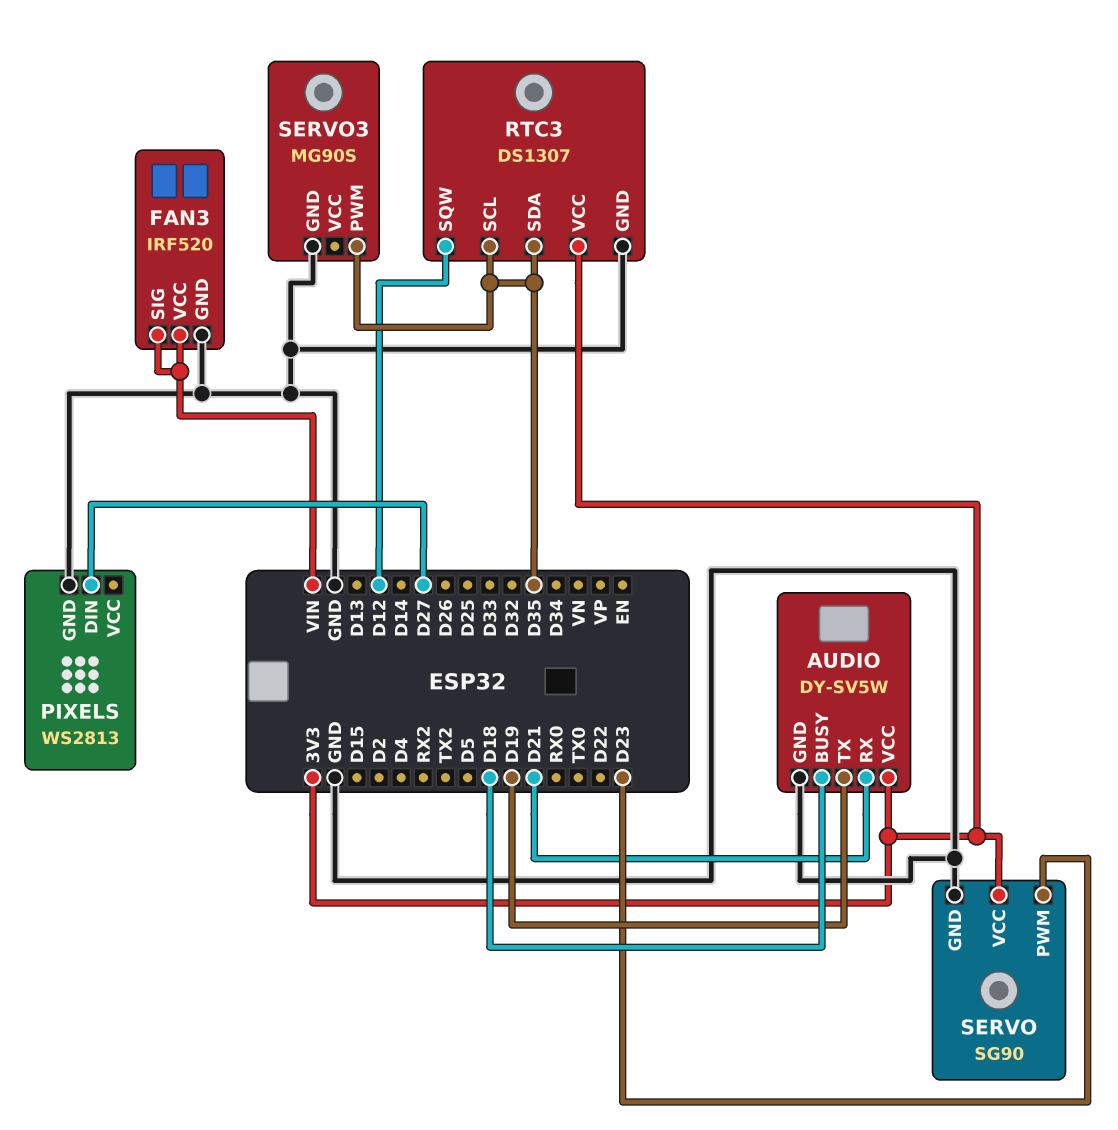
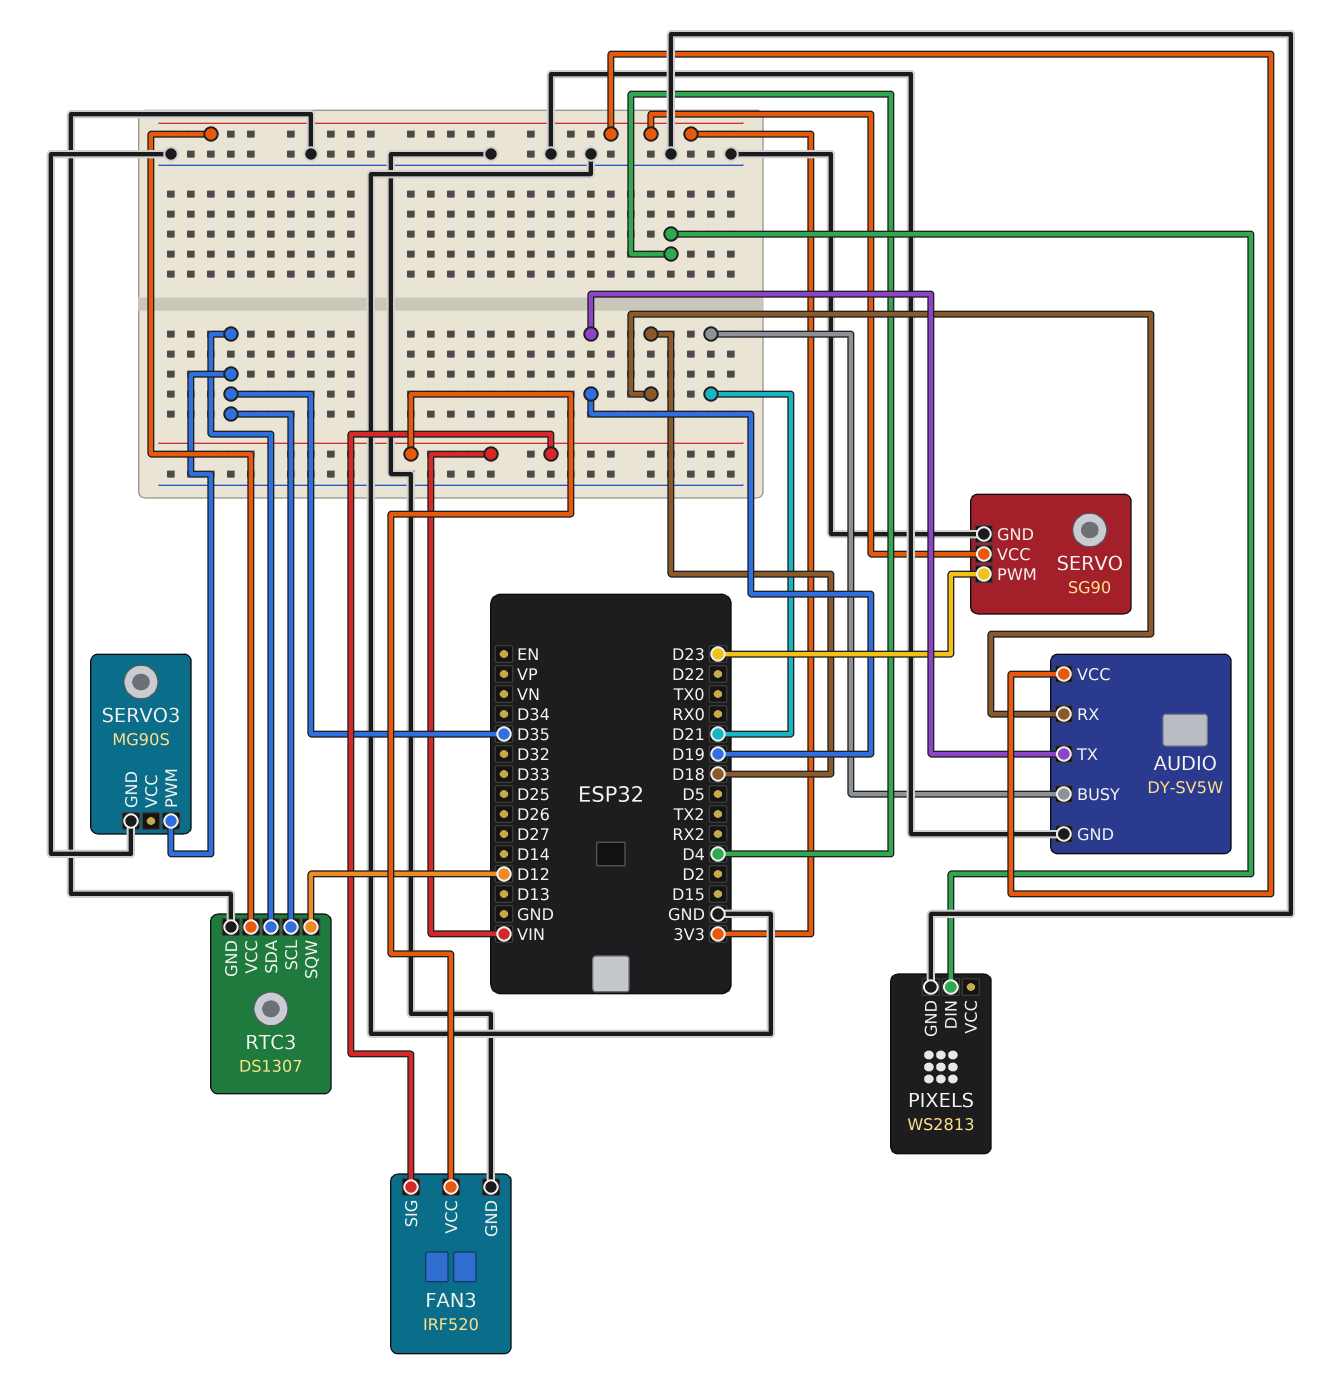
AUDIO pin BUSY: D18 -> D21
AUDIO pin RX: D21 -> D18
PIXELS pin DIN: D27 -> D4

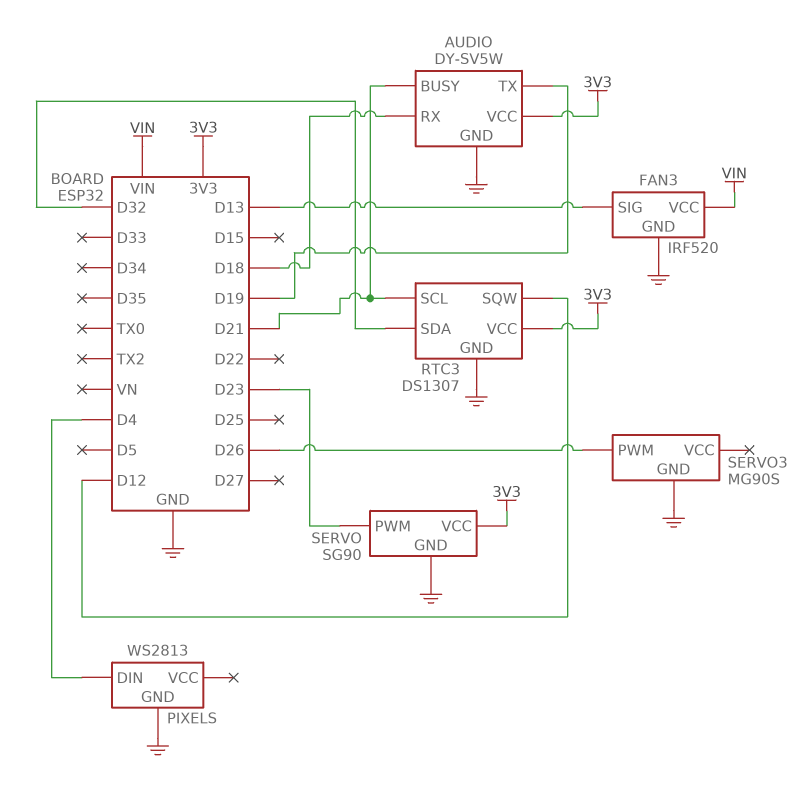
FAN3 pin SIG: VIN -> D13
RTC3 pin SCL: D35 -> D21
RTC3 pin SDA: D35 -> D32
SERVO3 pin PWM: D35 -> D26

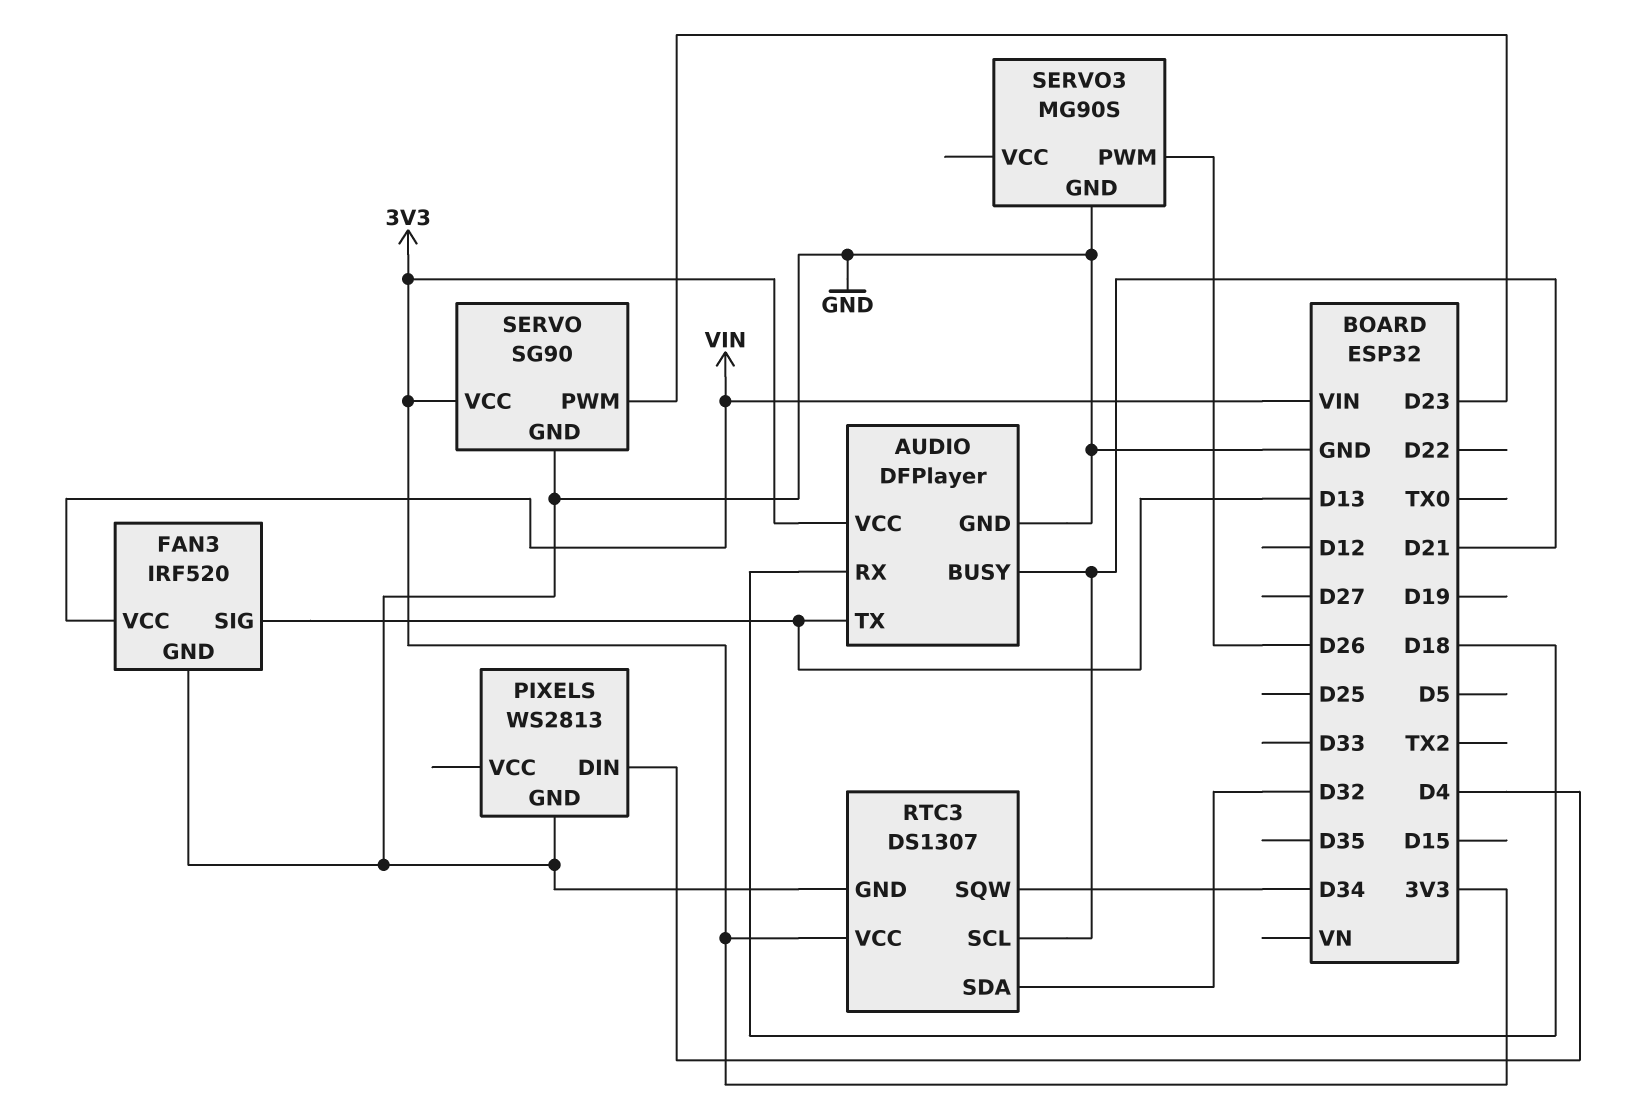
AUDIO: DY-SV5W -> DFPlayer
AUDIO pin TX: D19 -> D13
RTC3 pin SQW: D12 -> D34

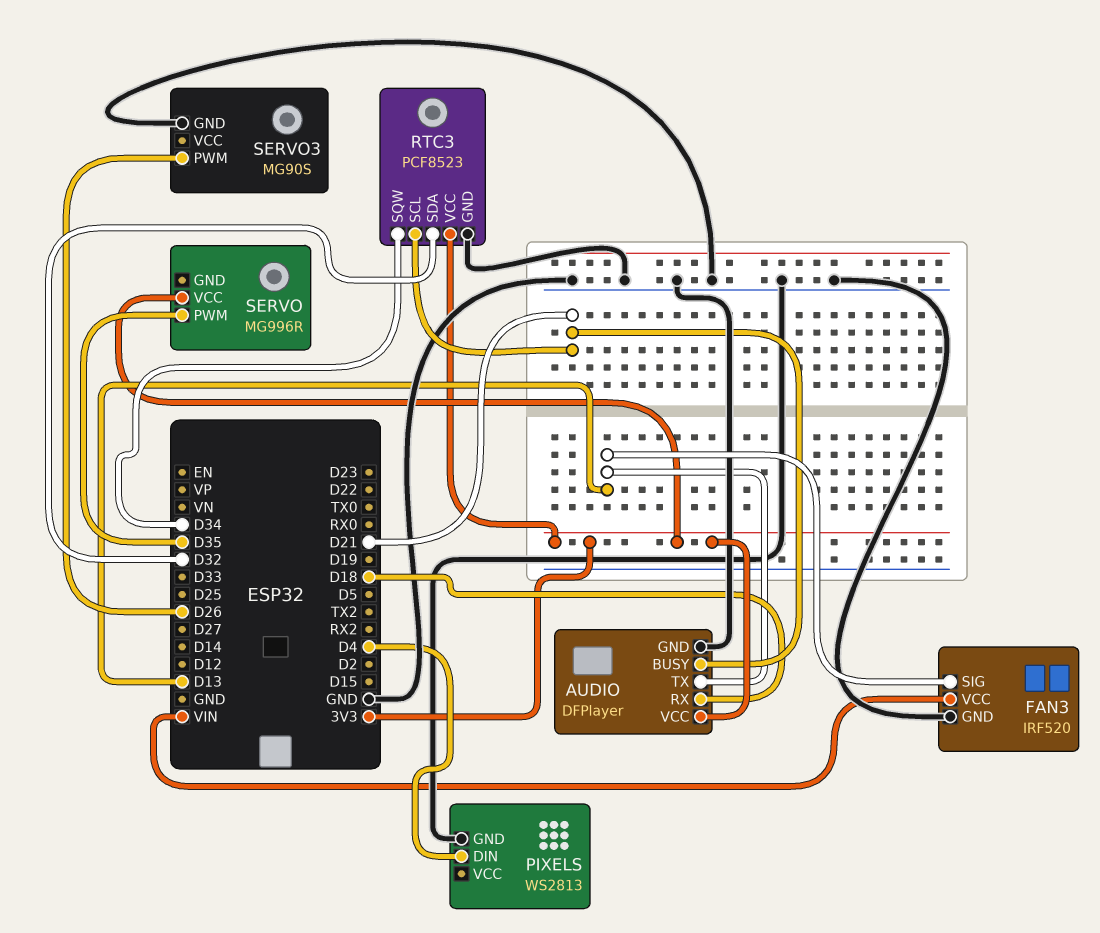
RTC3: DS1307 -> PCF8523
SERVO: SG90 -> MG996R
SERVO pin GND: GND -> none
SERVO pin PWM: D23 -> D35

